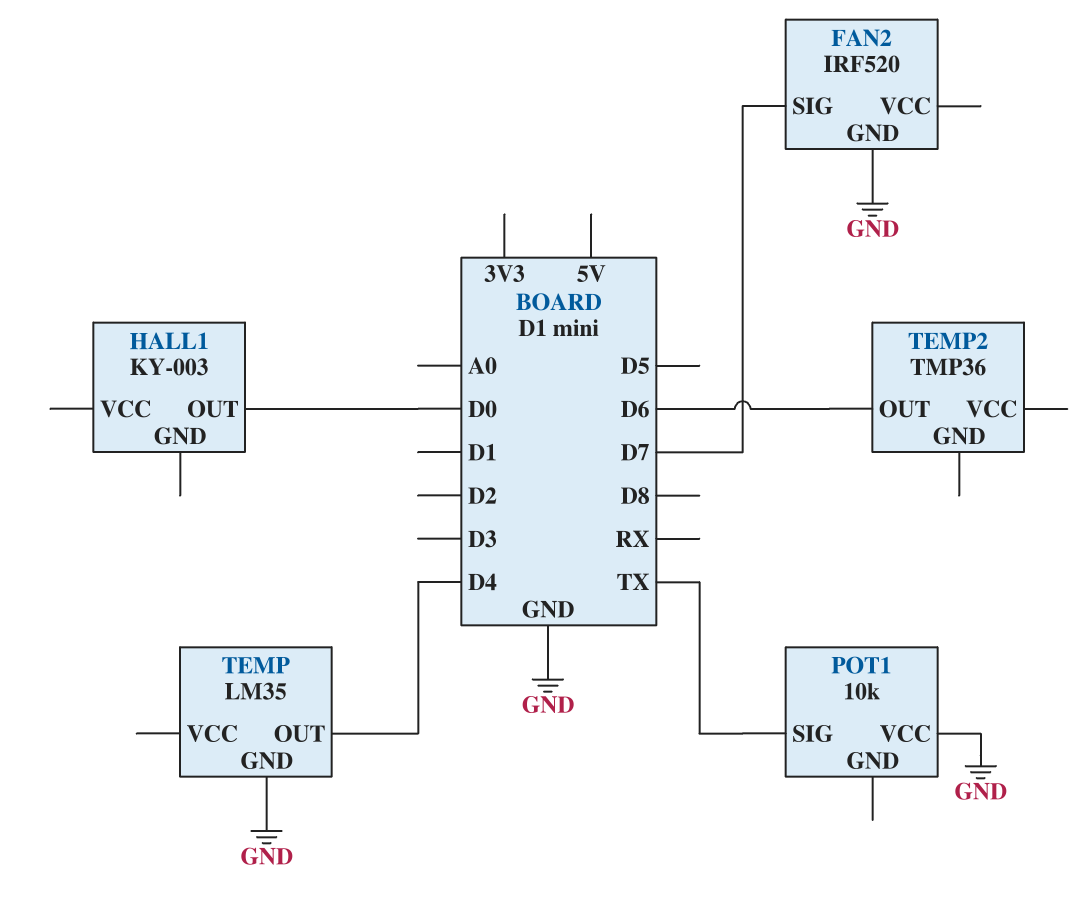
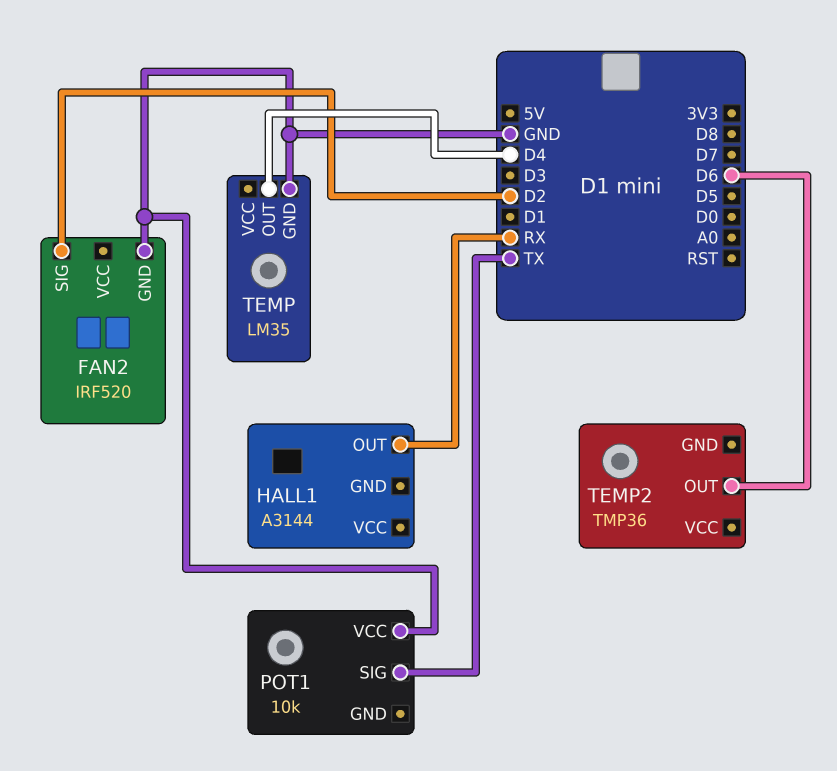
FAN2 pin SIG: D7 -> D2
HALL1: KY-003 -> A3144
HALL1 pin OUT: D0 -> RX

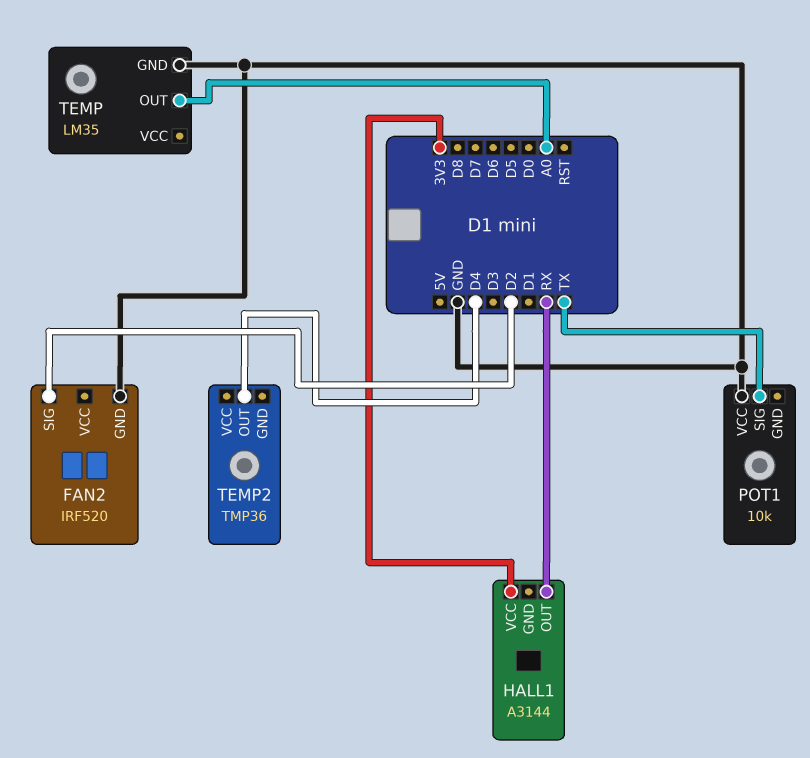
HALL1 pin VCC: none -> 3V3
TEMP pin OUT: D4 -> A0
TEMP2 pin OUT: D6 -> D4

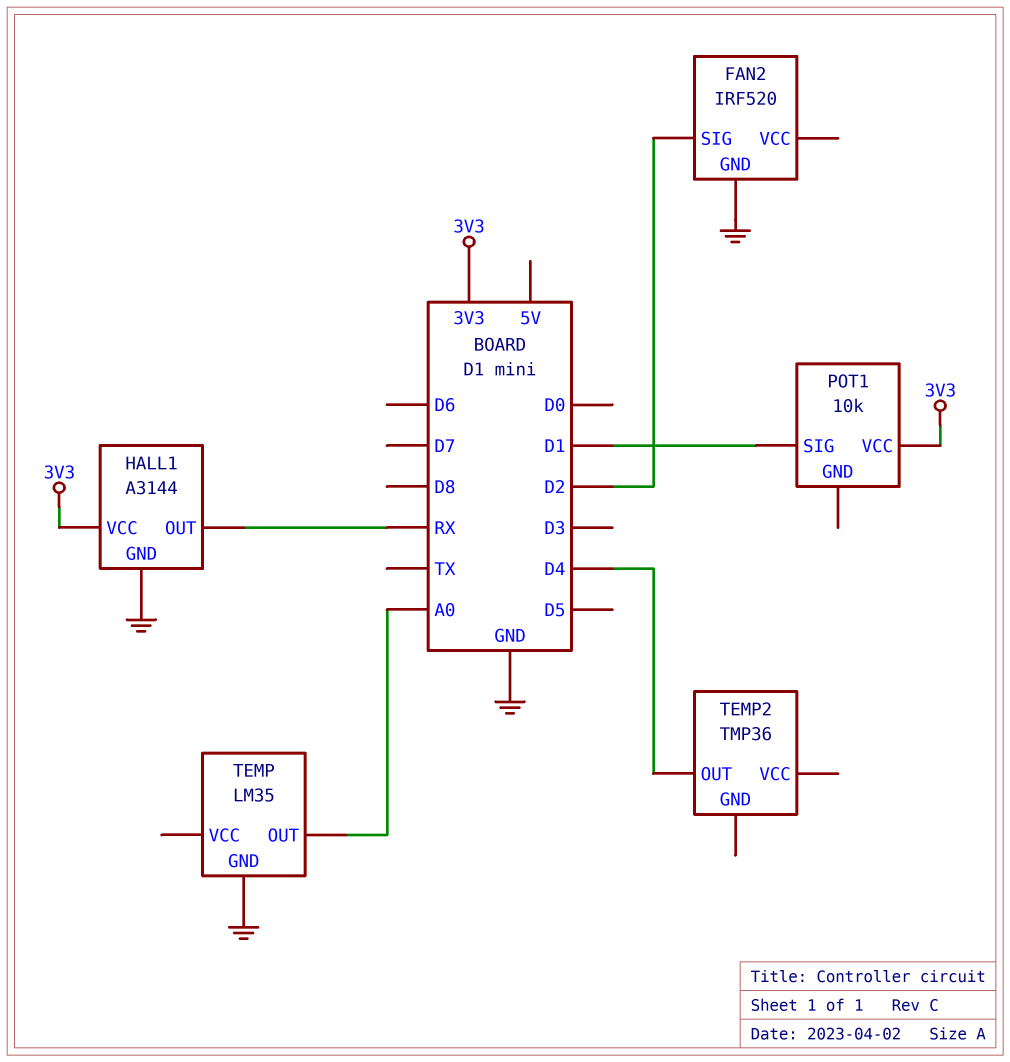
HALL1 pin GND: none -> GND
POT1 pin SIG: TX -> D1
POT1 pin VCC: GND -> 3V3

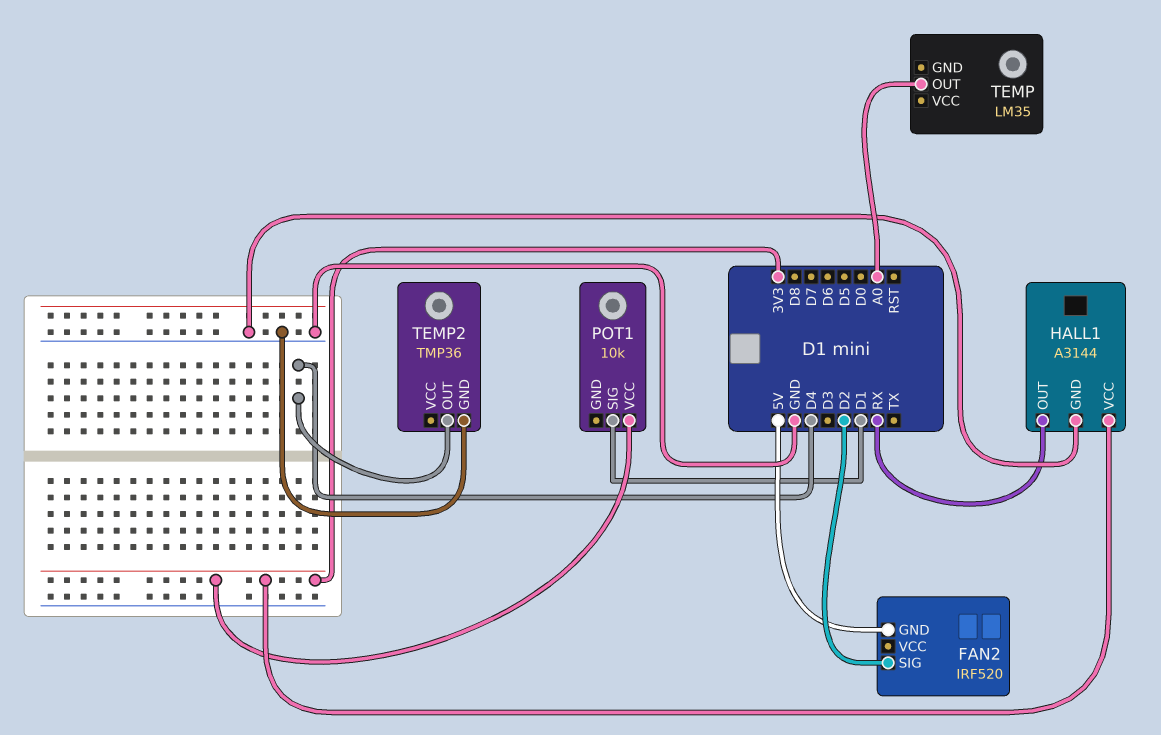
FAN2 pin GND: GND -> 5V
TEMP pin GND: GND -> none
TEMP2 pin GND: none -> GND

